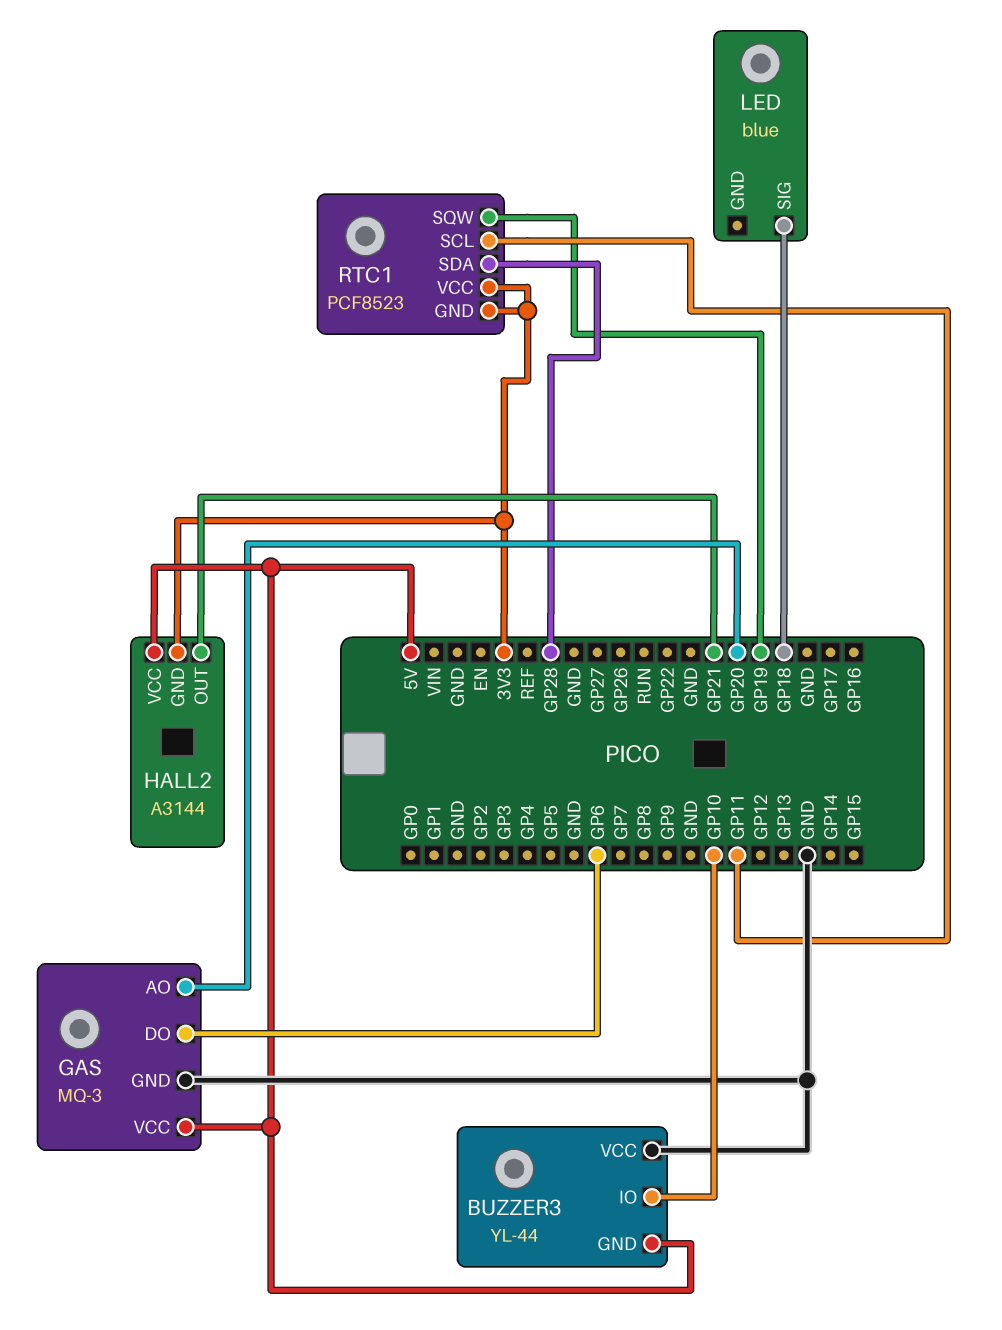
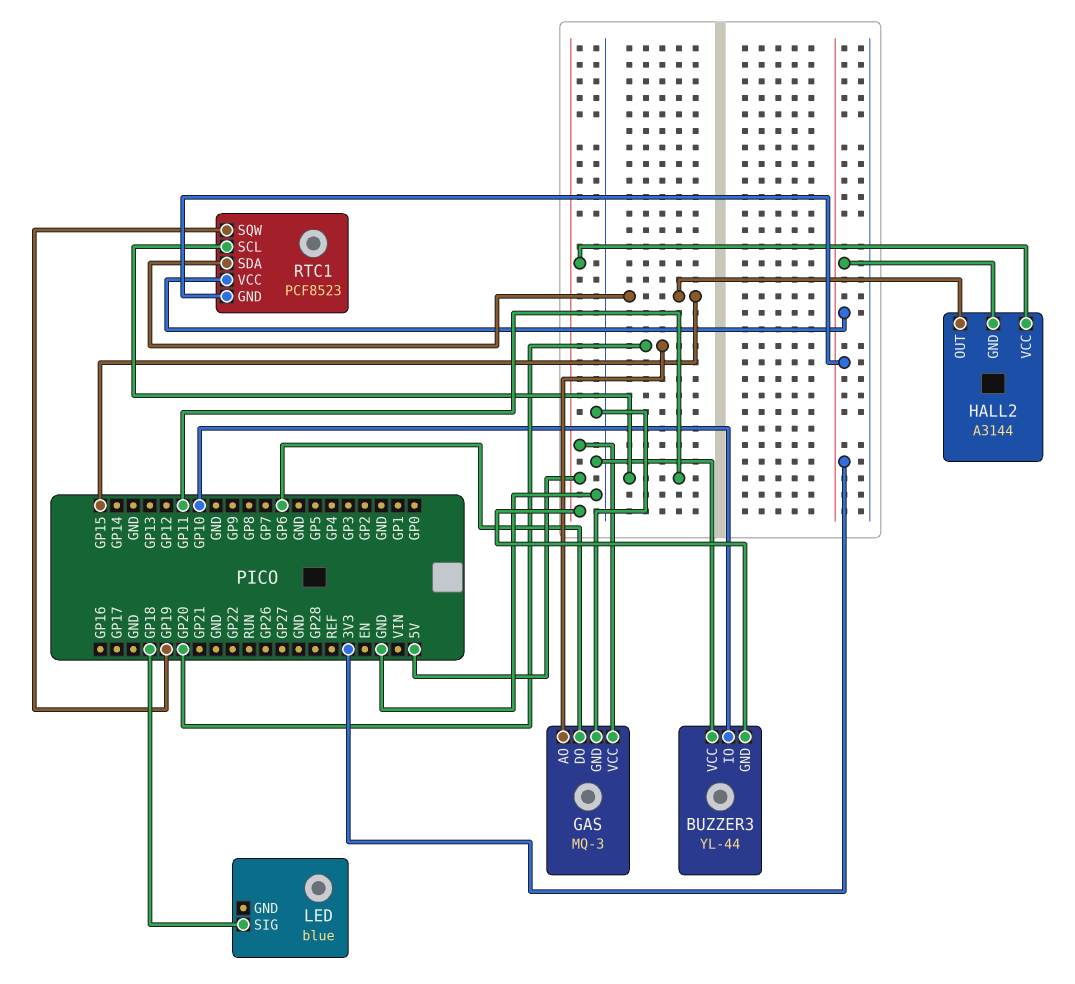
HALL2 pin OUT: GP21 -> GP15
RTC1 pin SDA: GP28 -> GP15

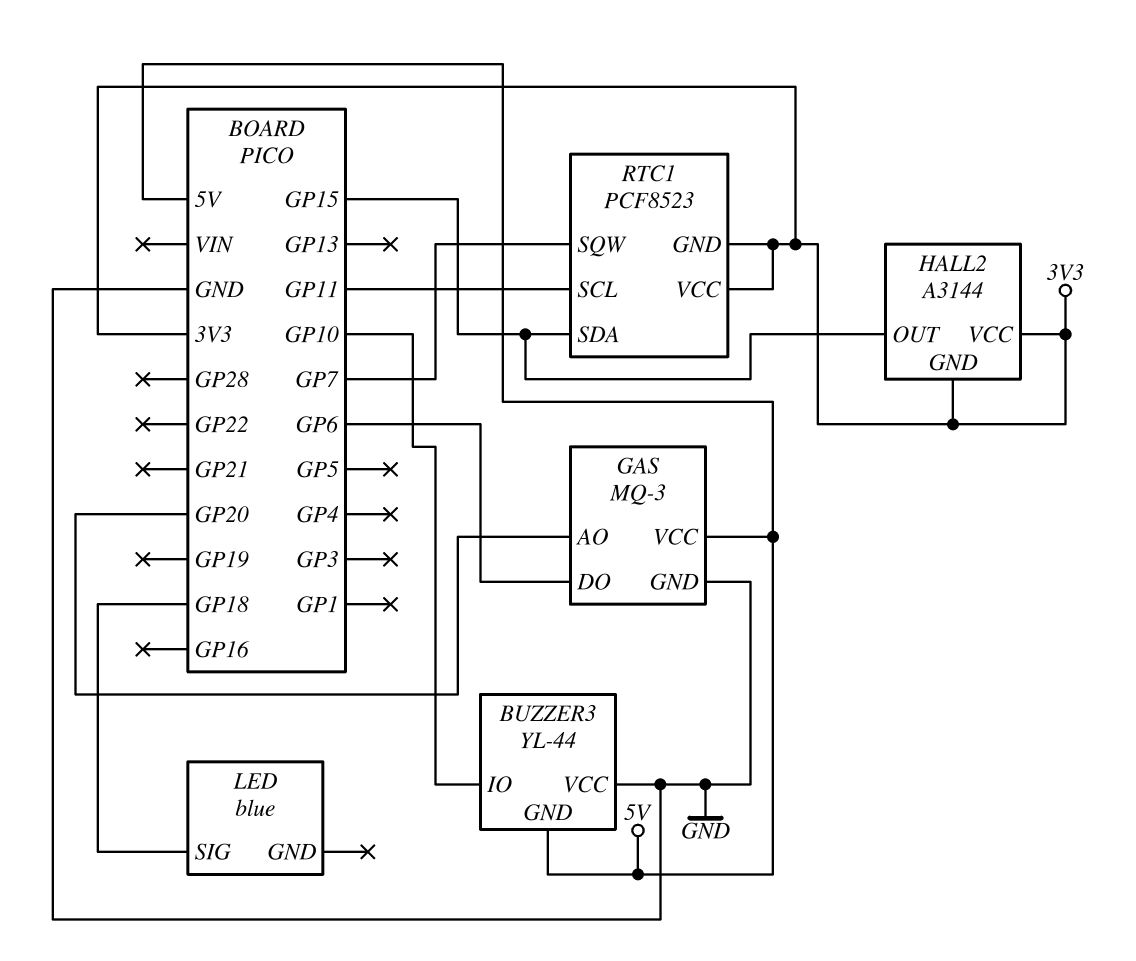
HALL2 pin VCC: 5V -> 3V3
RTC1 pin SQW: GP19 -> GP7

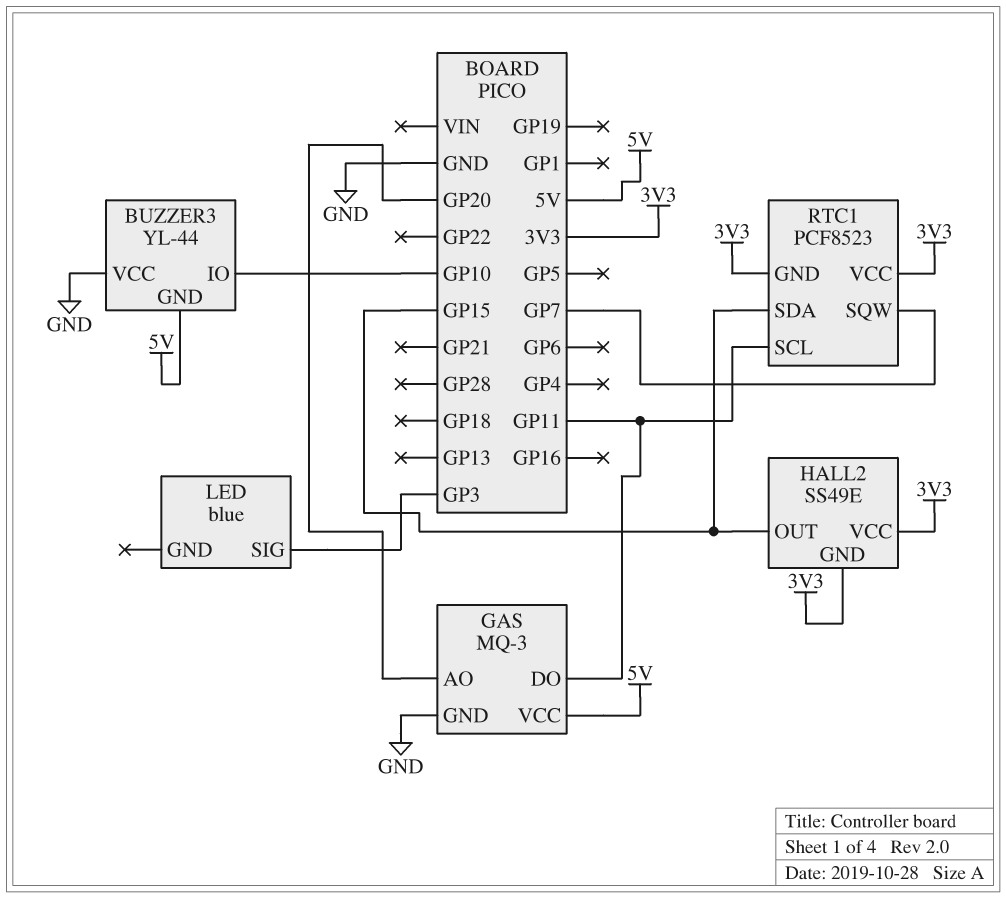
GAS pin DO: GP6 -> GP11
HALL2: A3144 -> SS49E
LED pin SIG: GP18 -> GP3

